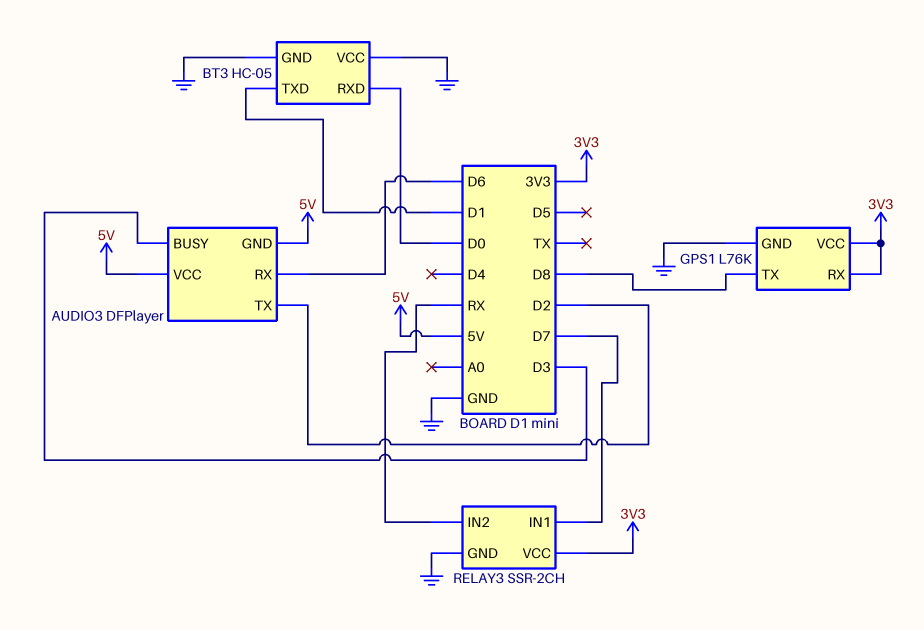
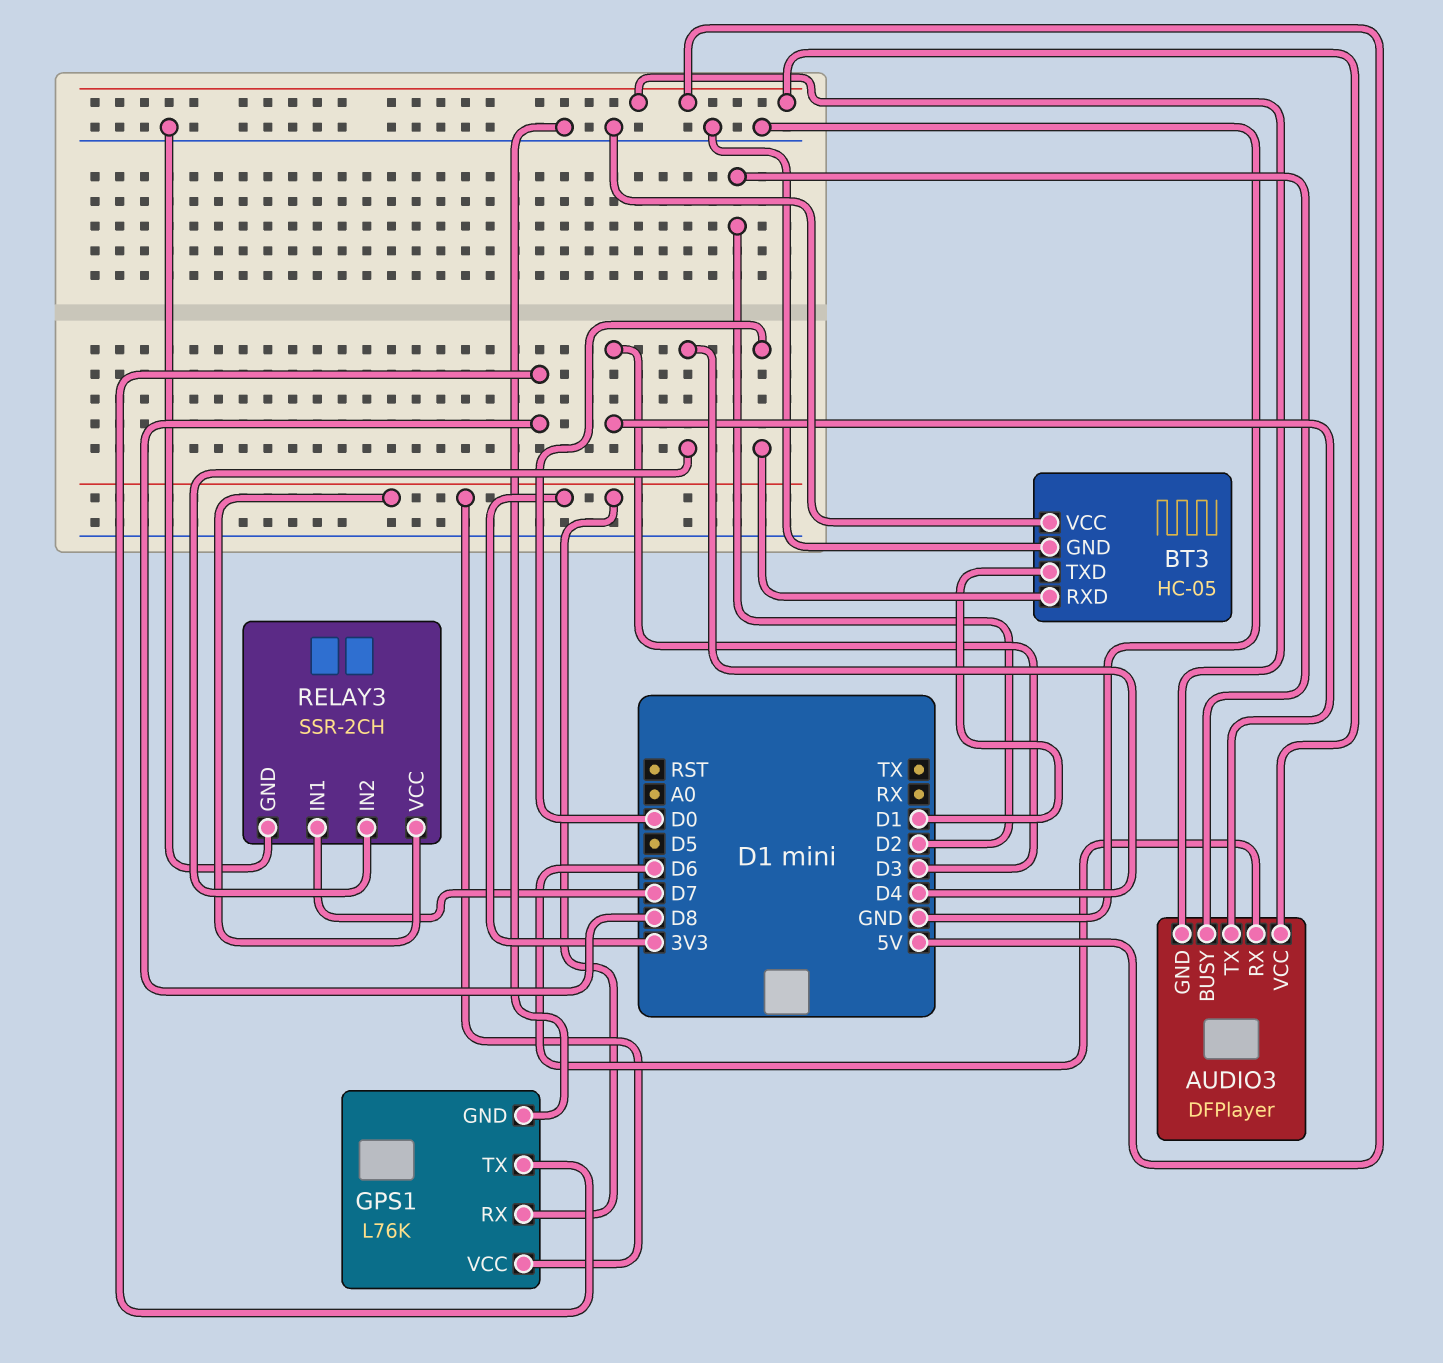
AUDIO3 pin BUSY: D3 -> D2
AUDIO3 pin TX: D2 -> D3
RELAY3 pin IN2: RX -> D4

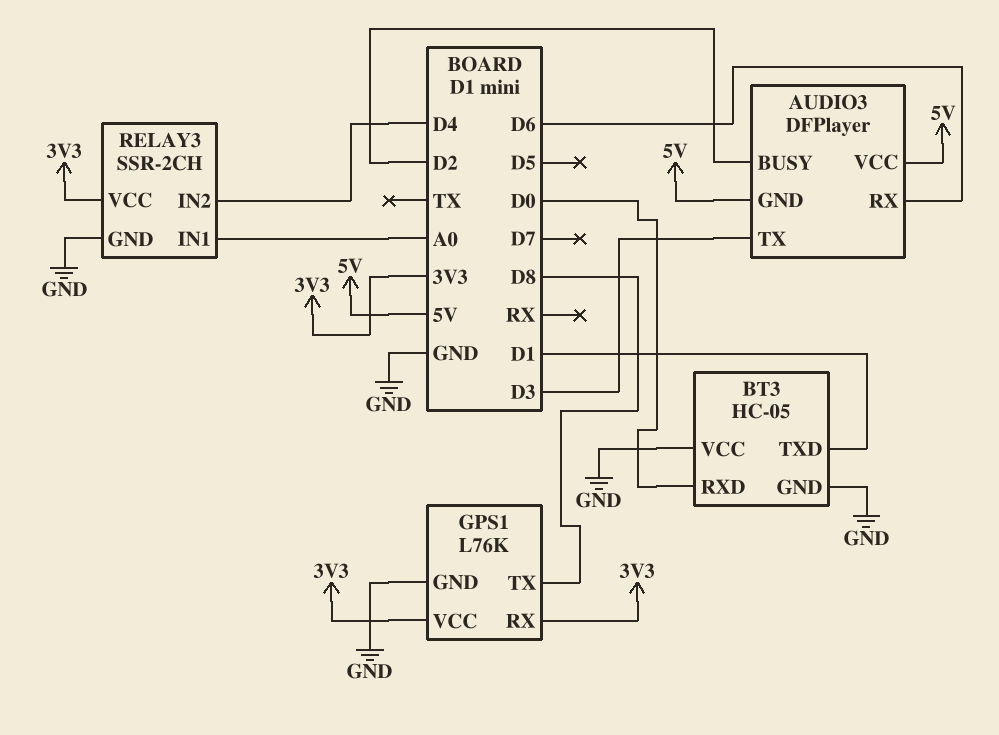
RELAY3 pin IN1: D7 -> A0

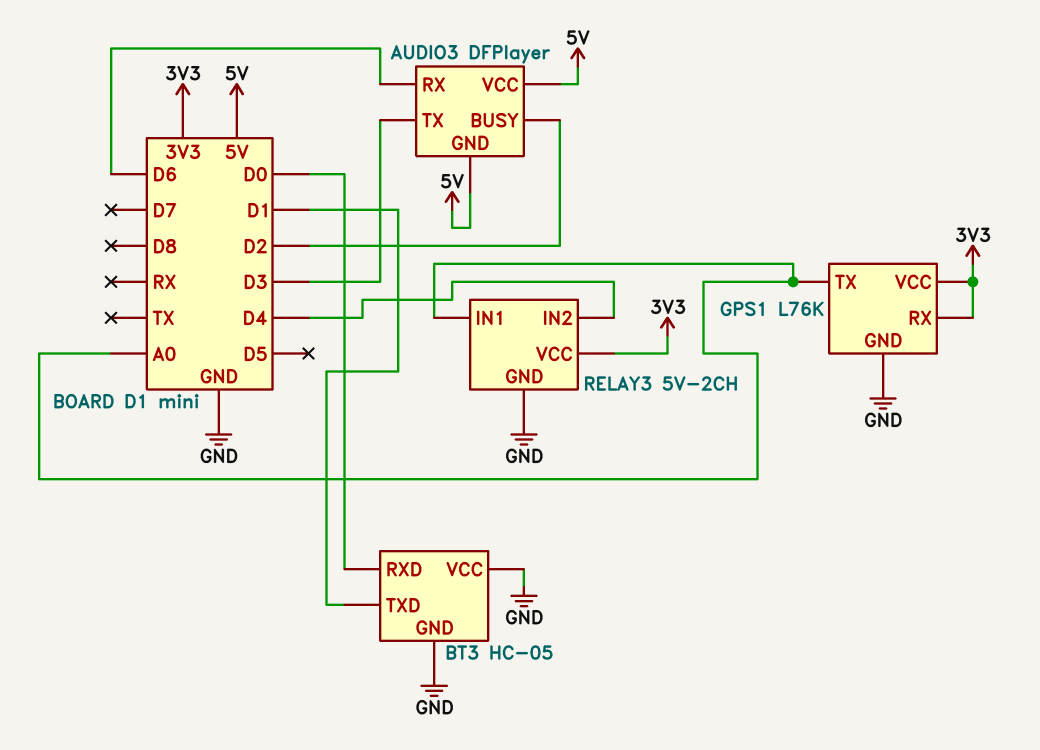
GPS1 pin TX: D8 -> A0
RELAY3: SSR-2CH -> 5V-2CH

